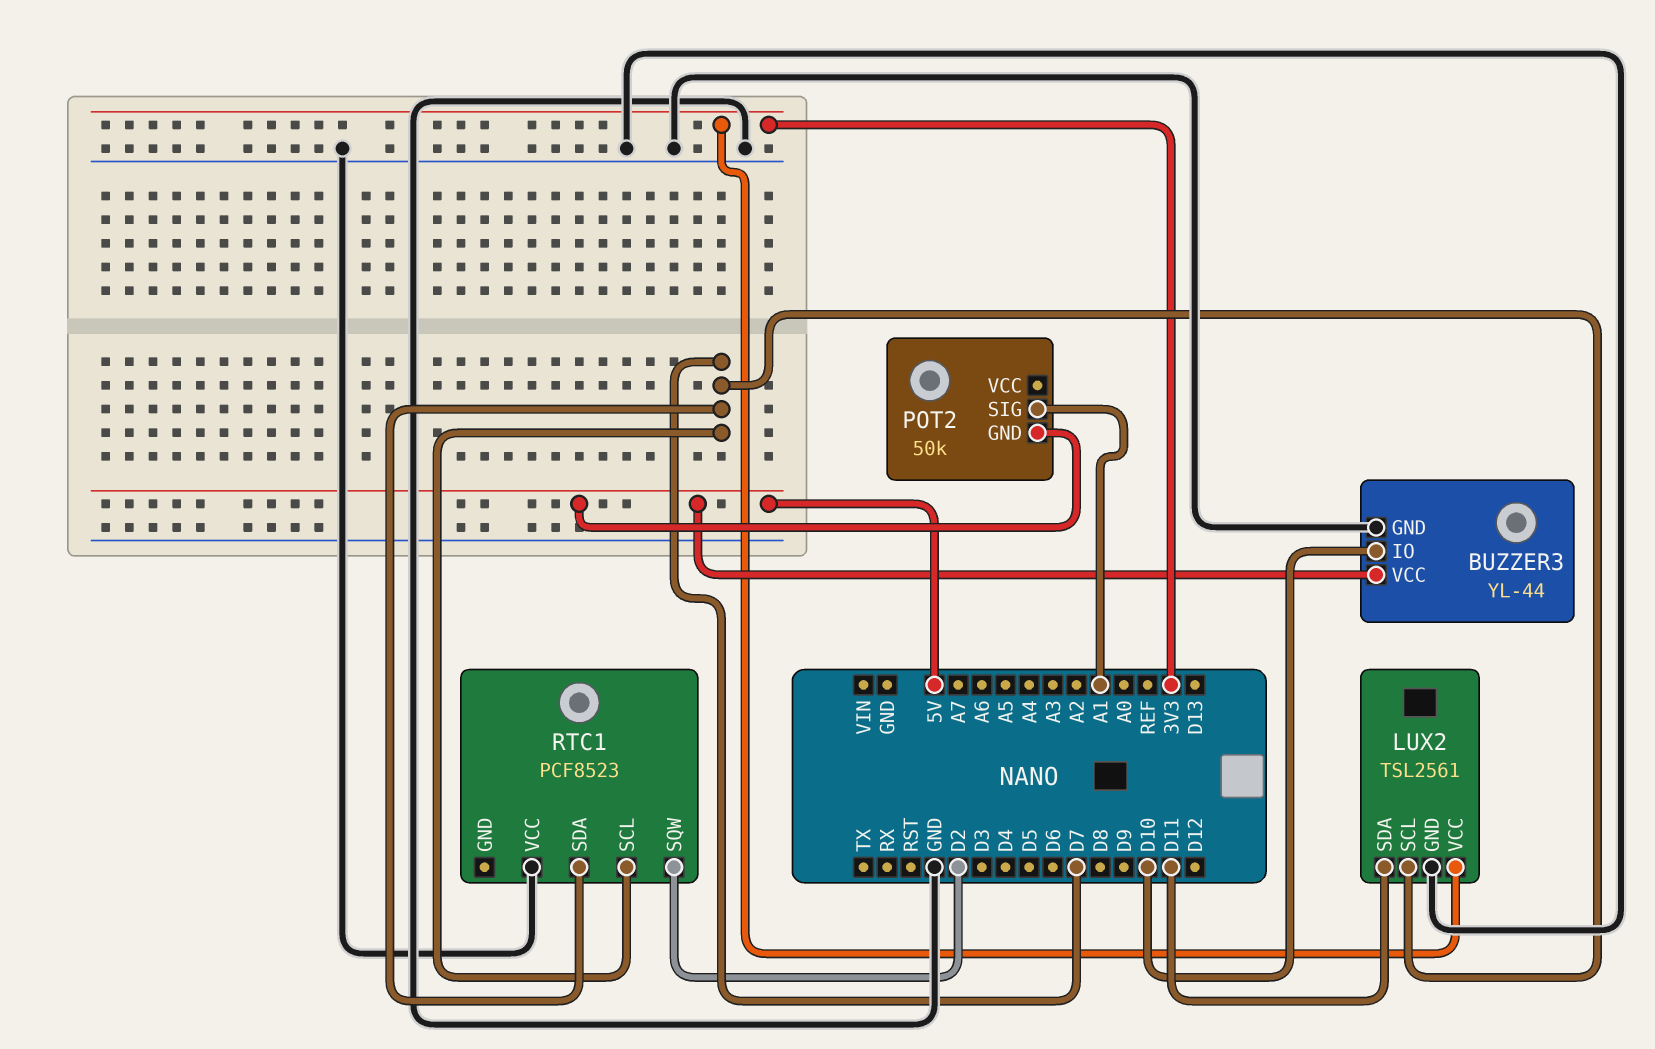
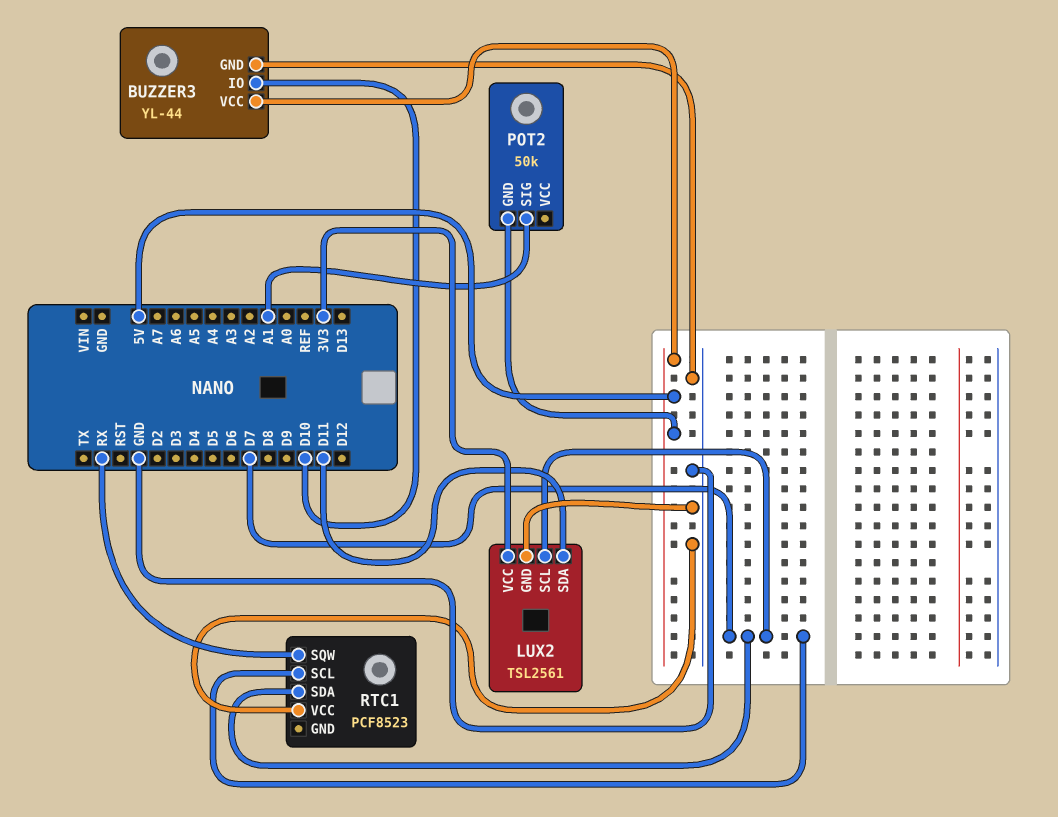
RTC1 pin SQW: D2 -> RX

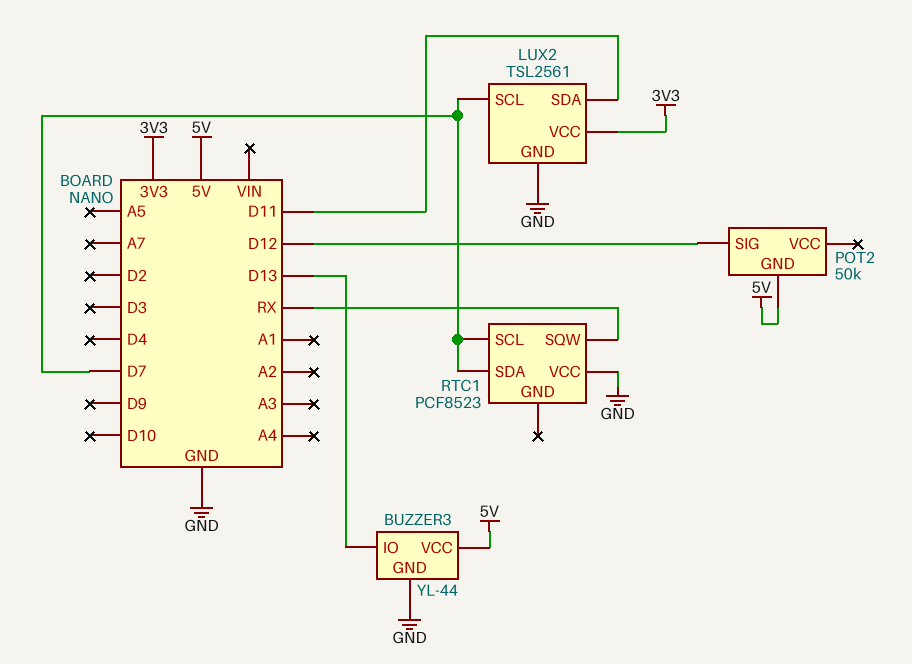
BUZZER3 pin IO: D10 -> D13
POT2 pin SIG: A1 -> D12

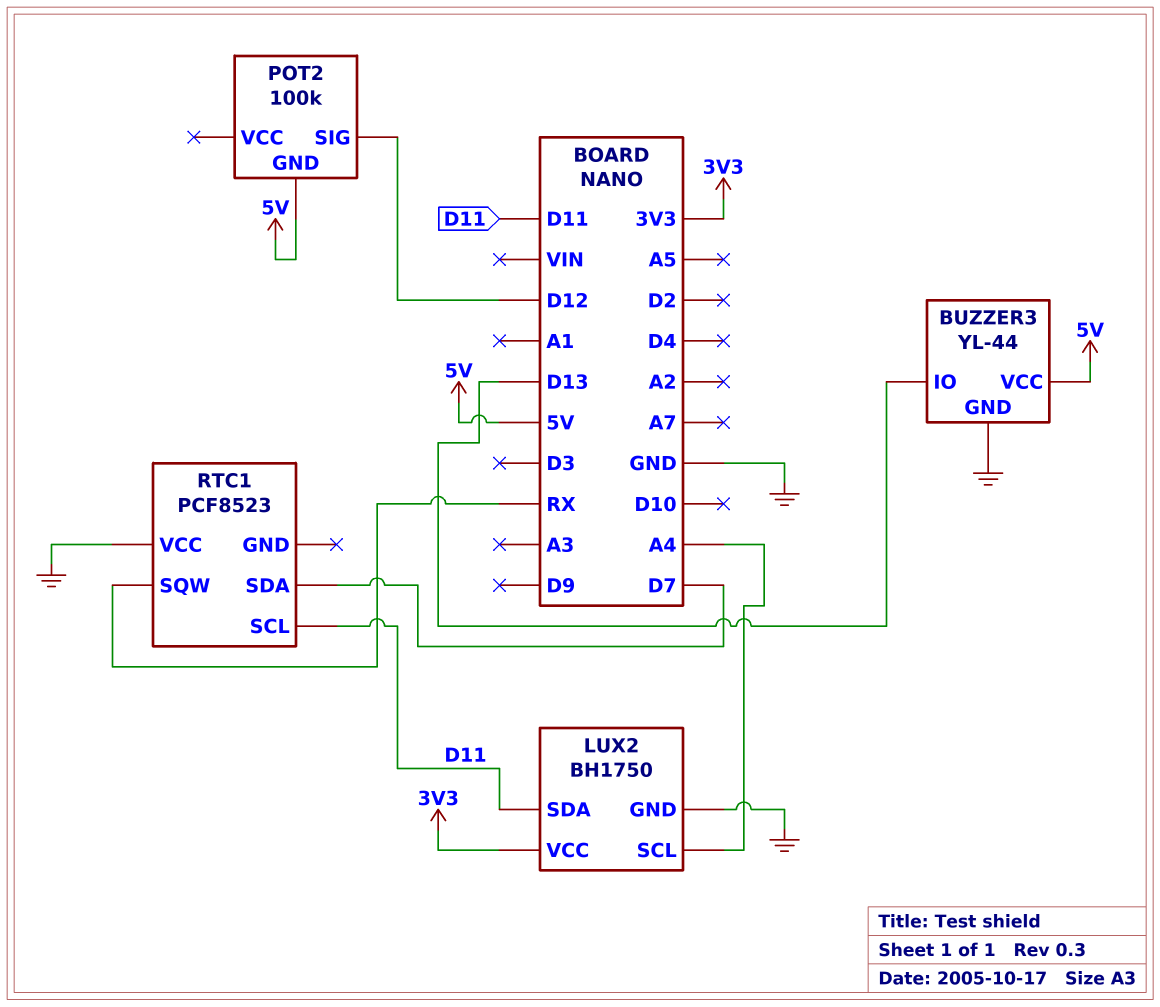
LUX2: TSL2561 -> BH1750
LUX2 pin SCL: D7 -> A4
POT2: 50k -> 100k
RTC1 pin SCL: D7 -> D11

